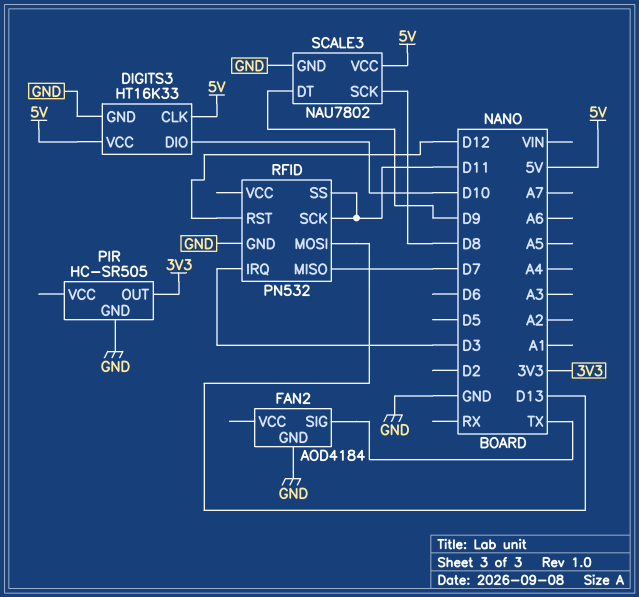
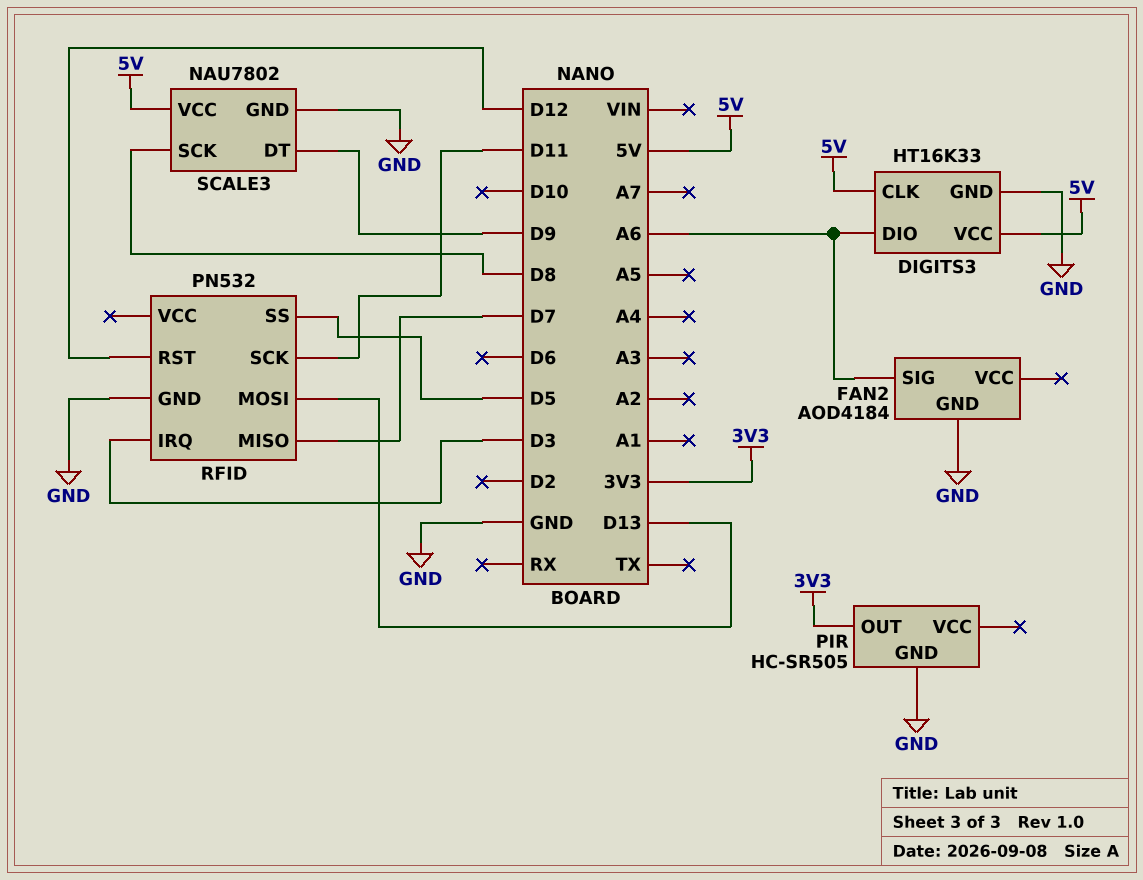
DIGITS3 pin DIO: D10 -> A6
FAN2 pin SIG: TX -> A6
RFID pin SS: D11 -> D5

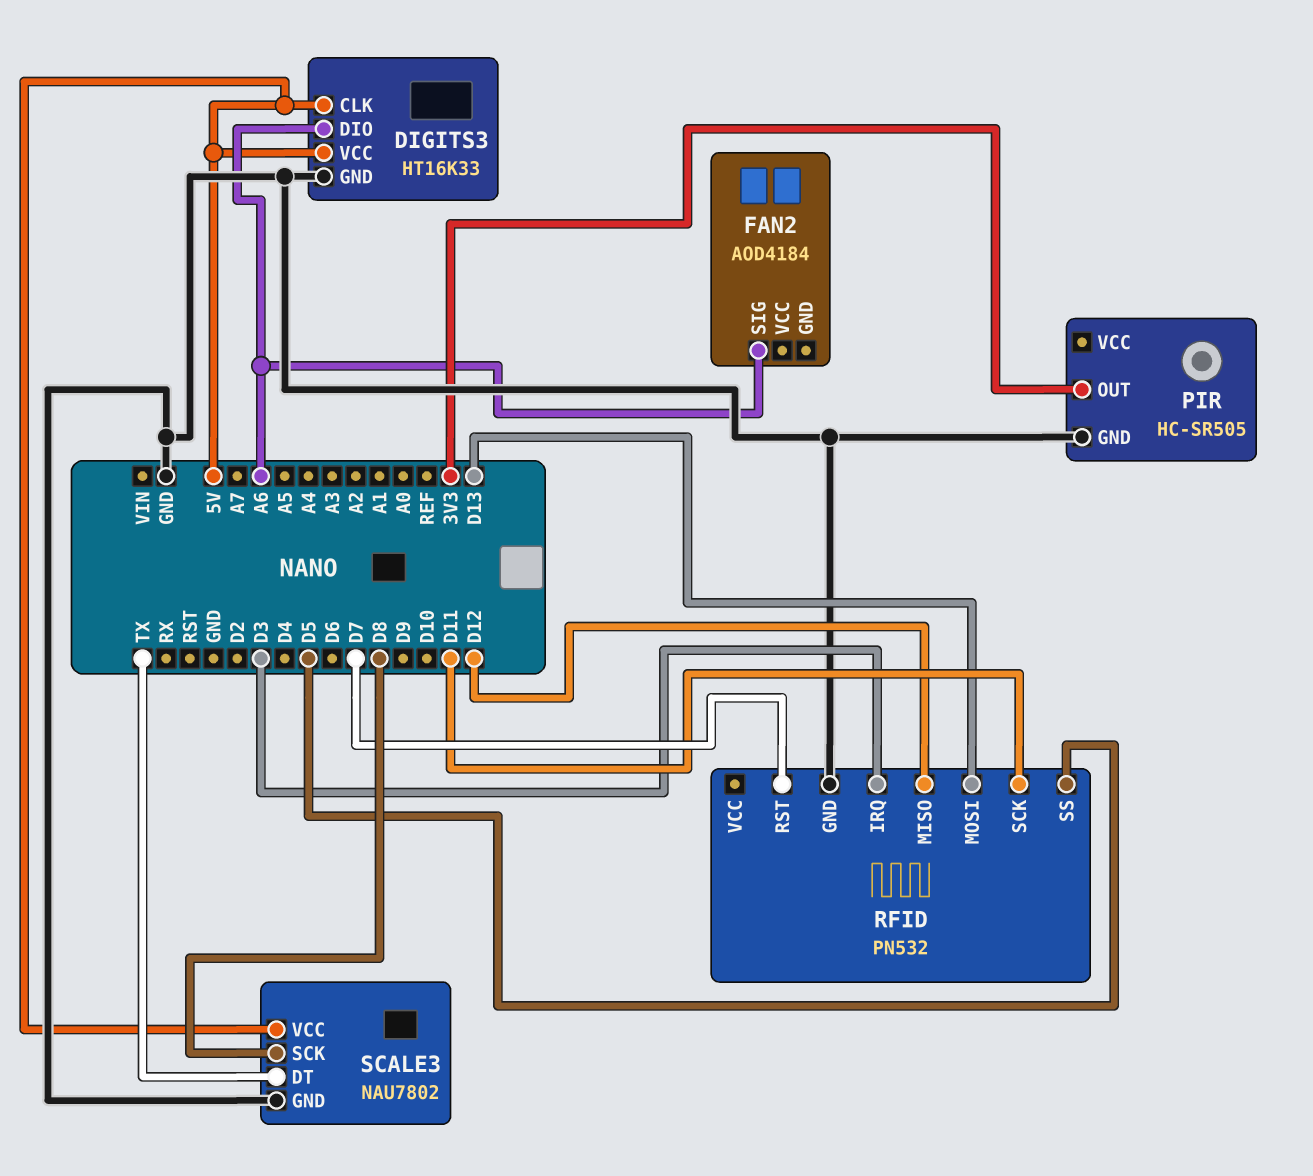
FAN2 pin GND: GND -> none
RFID pin MISO: D7 -> D12
RFID pin RST: D12 -> D7
SCALE3 pin DT: D9 -> TX

